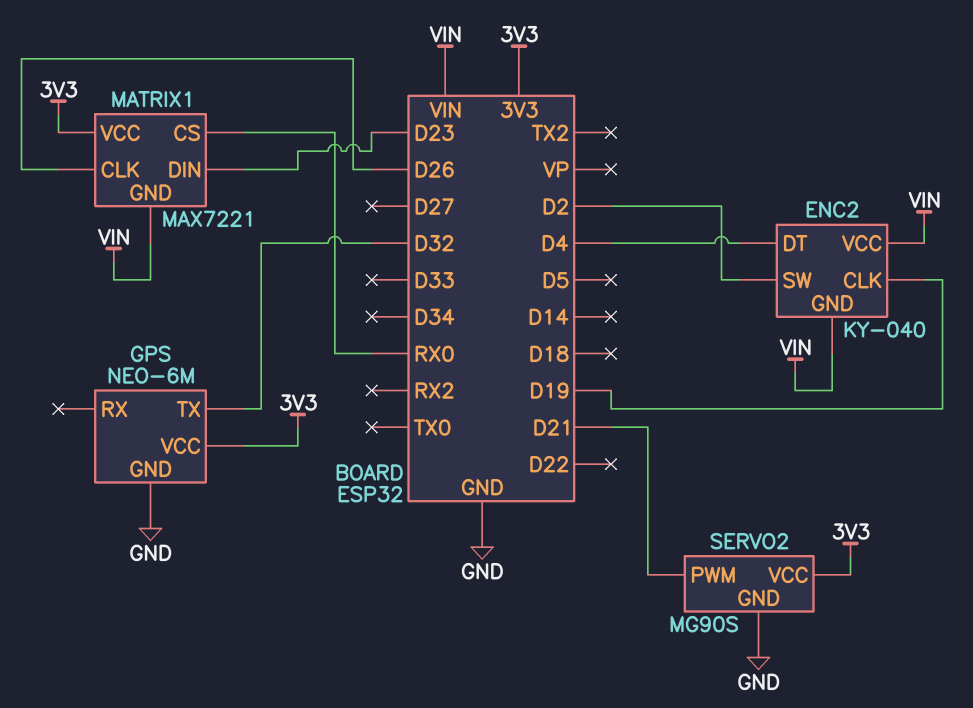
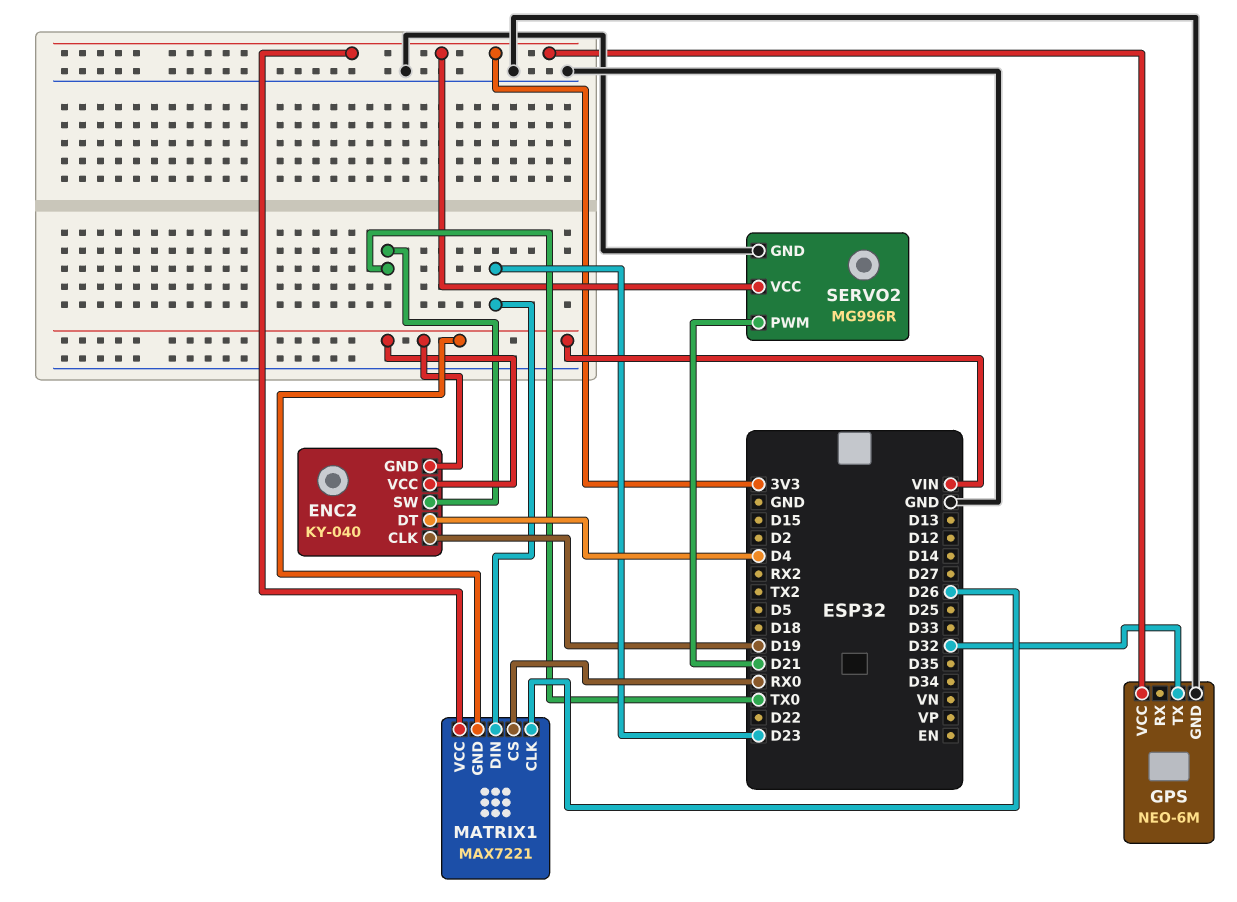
ENC2 pin SW: D2 -> TX0
SERVO2: MG90S -> MG996R

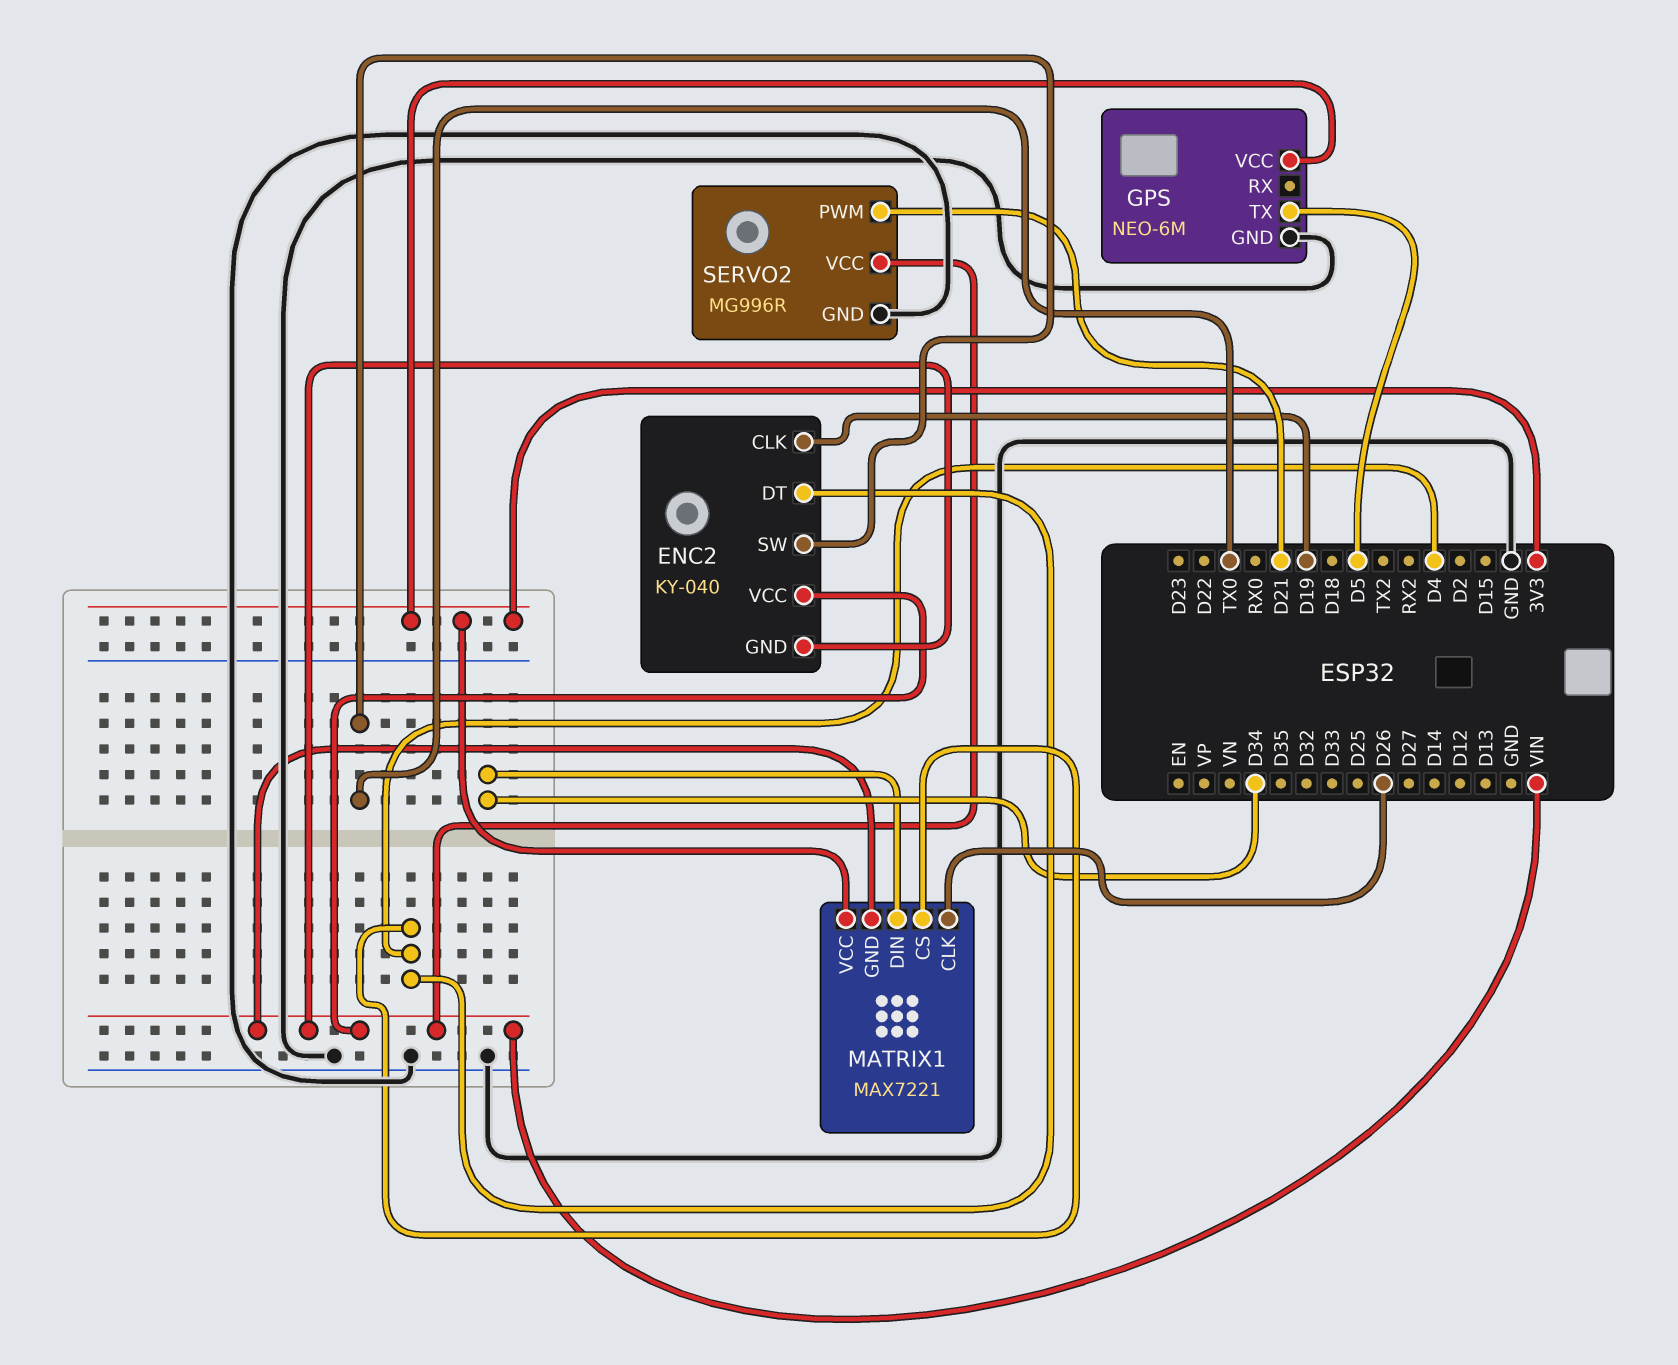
GPS pin TX: D32 -> D5
MATRIX1 pin CS: RX0 -> D4
MATRIX1 pin DIN: D23 -> D34
SERVO2 pin VCC: 3V3 -> VIN

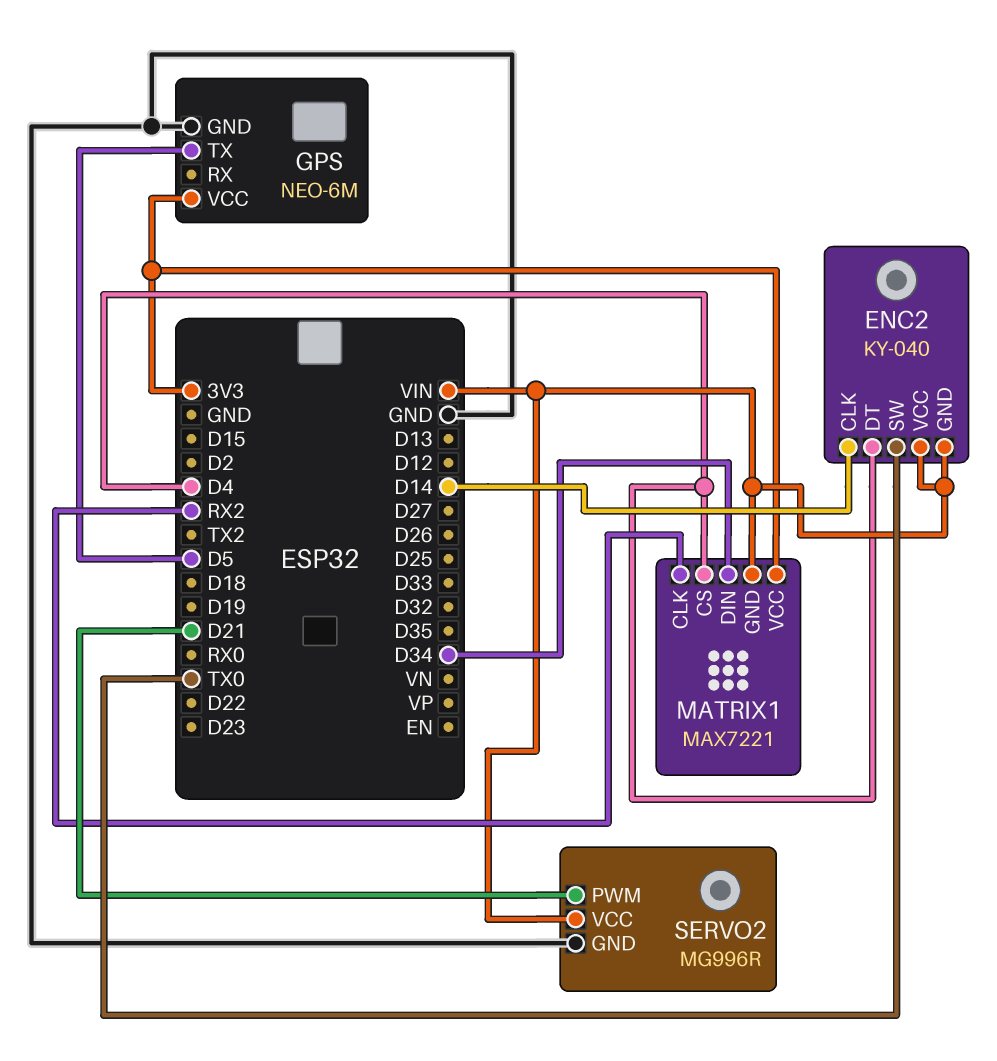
ENC2 pin CLK: D19 -> D14
MATRIX1 pin CLK: D26 -> RX2

